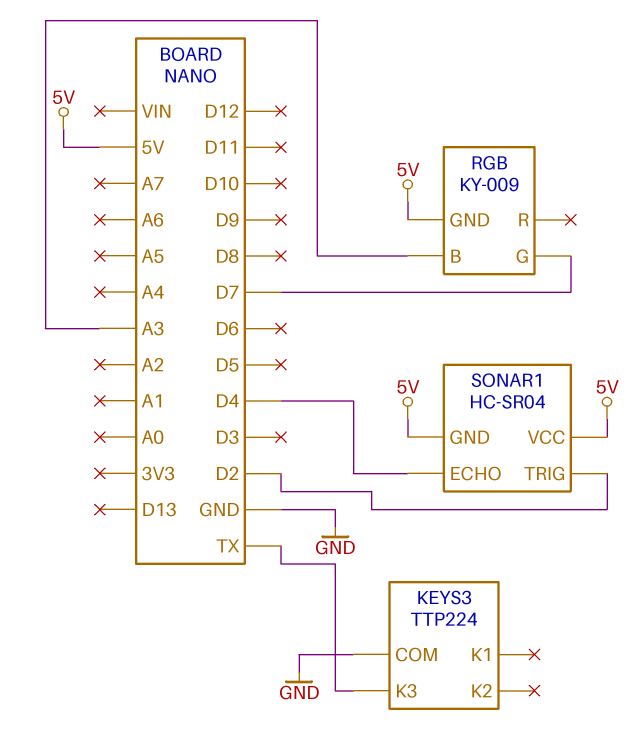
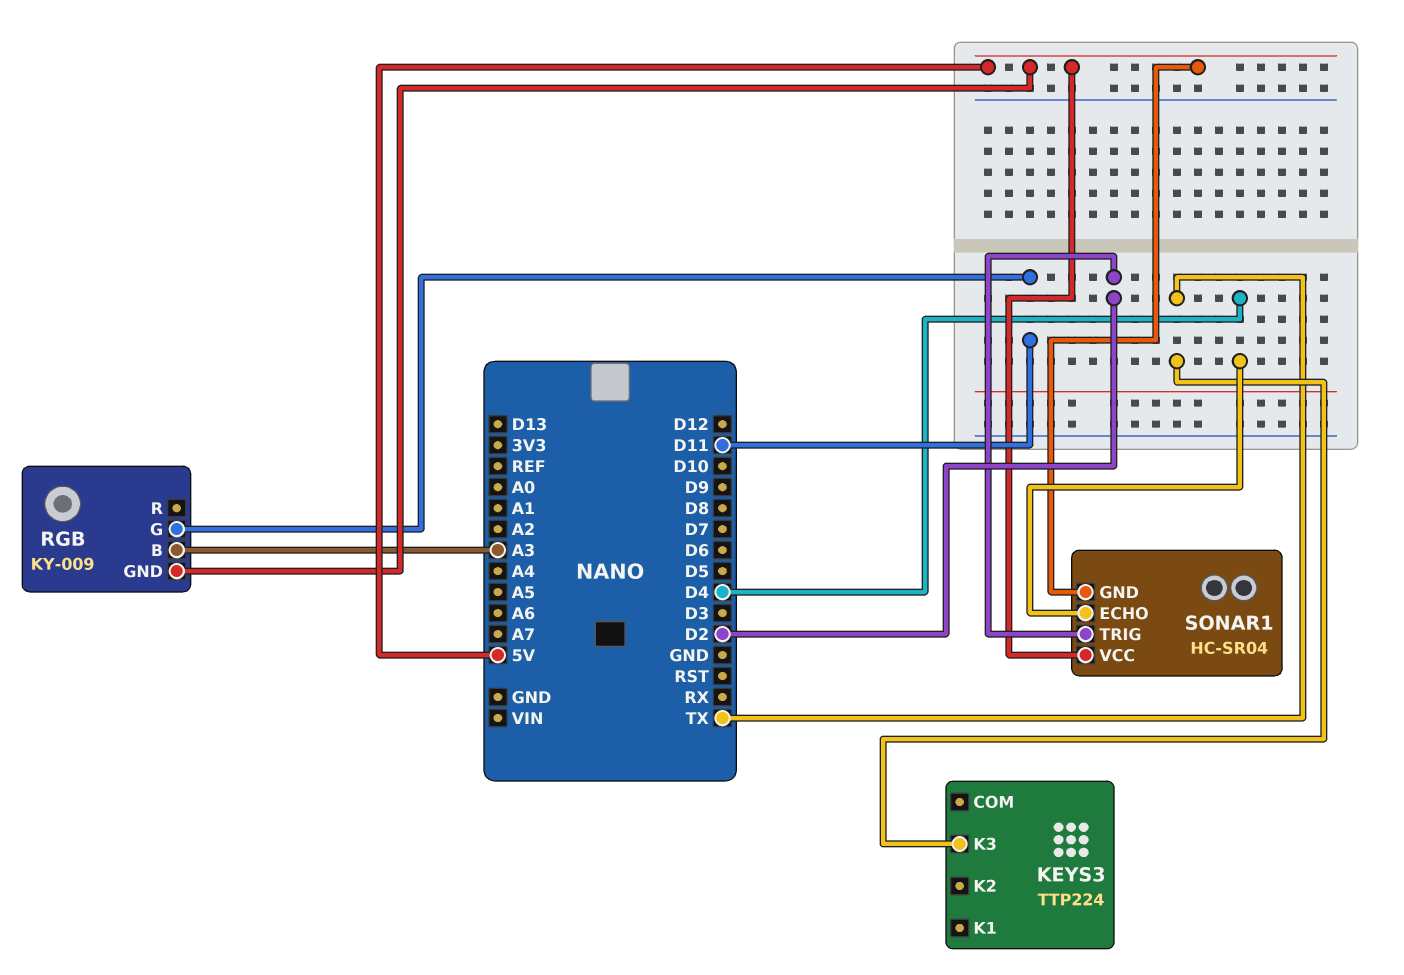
KEYS3 pin COM: GND -> none
RGB pin G: D7 -> D11

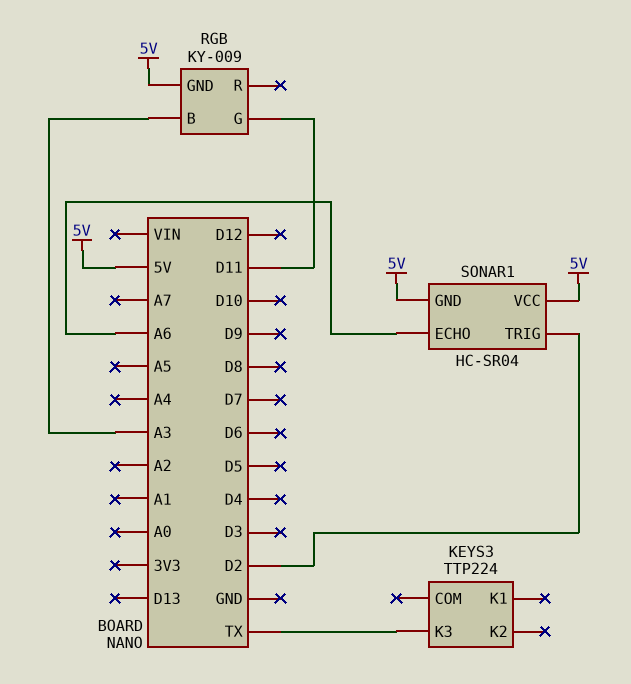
SONAR1 pin ECHO: D4 -> A6

